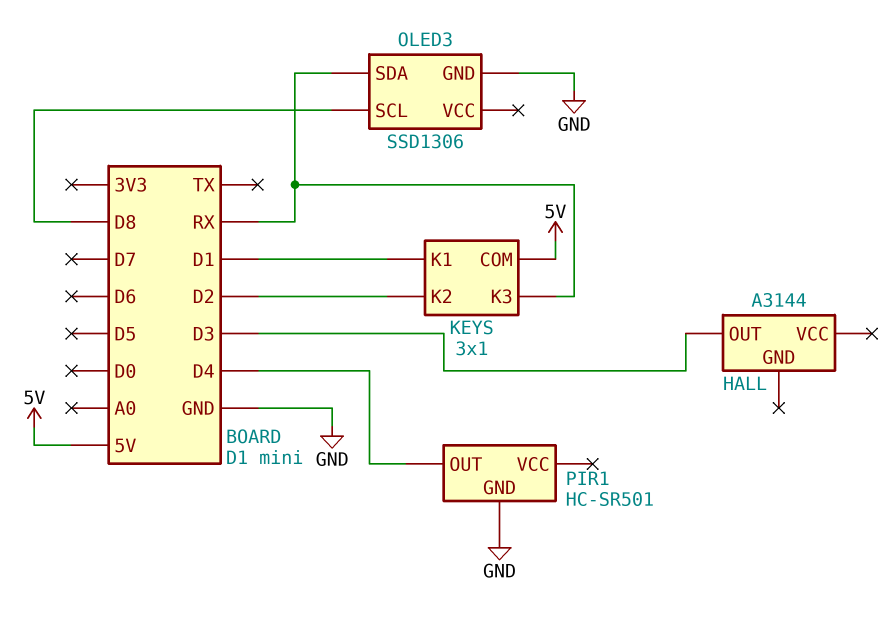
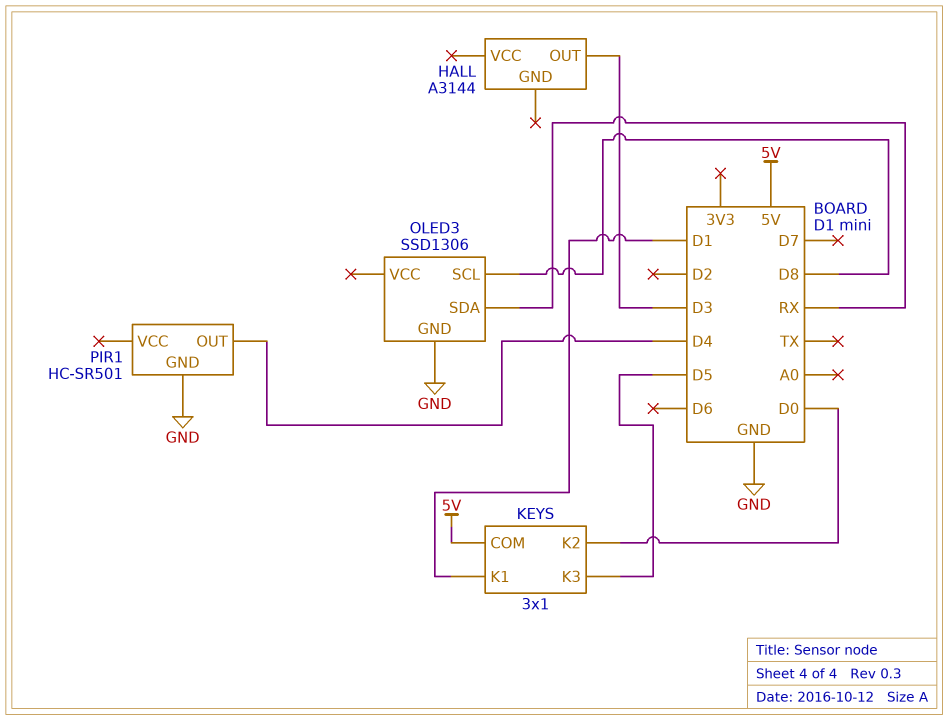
KEYS pin K2: D2 -> D0
KEYS pin K3: RX -> D5

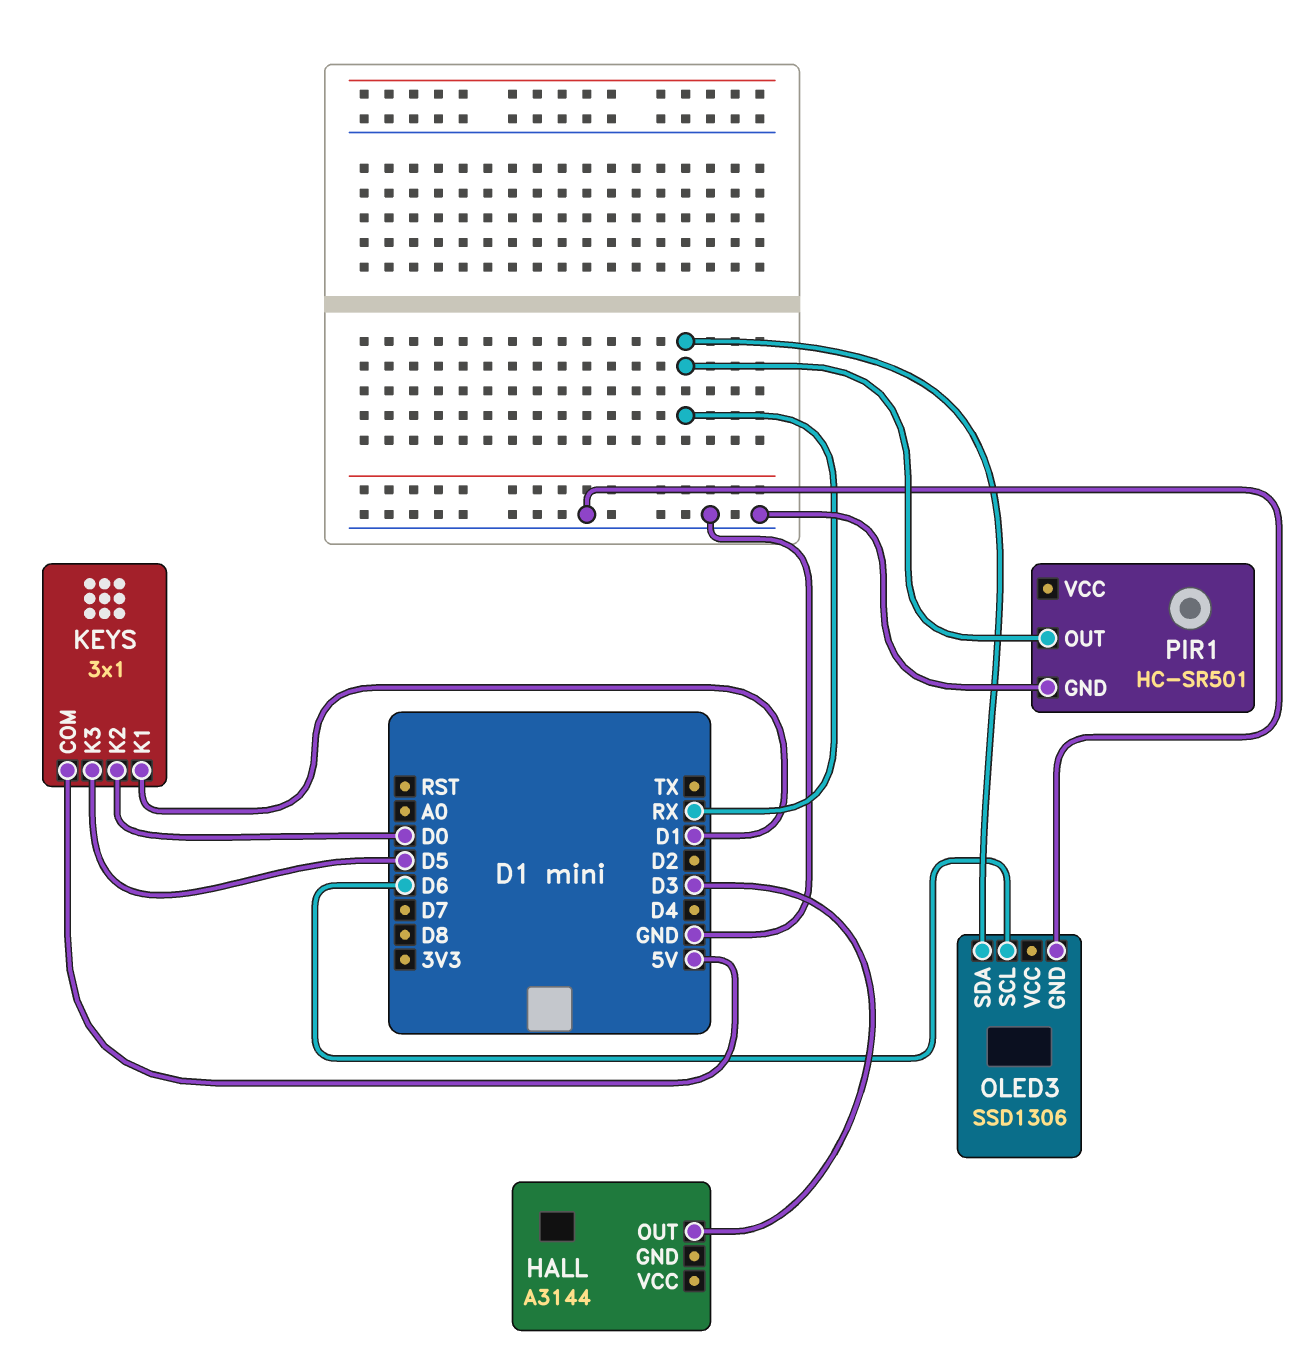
OLED3 pin SCL: D8 -> D6
PIR1 pin OUT: D4 -> RX

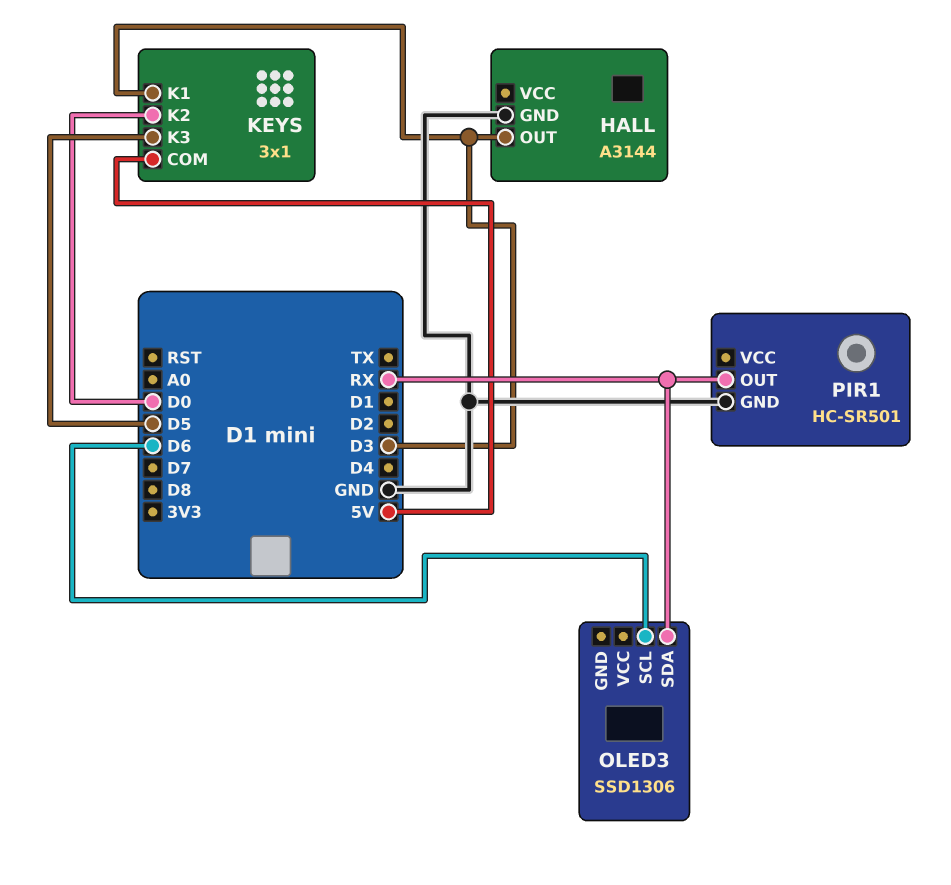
HALL pin GND: none -> GND
KEYS pin K1: D1 -> D3
OLED3 pin GND: GND -> none

